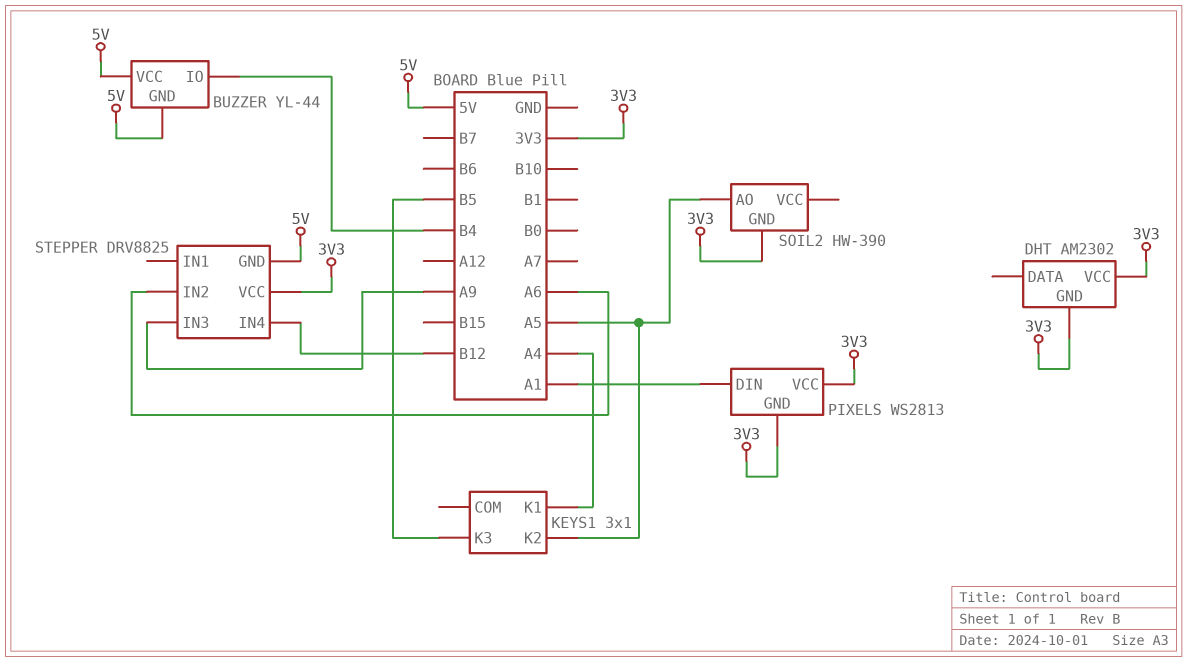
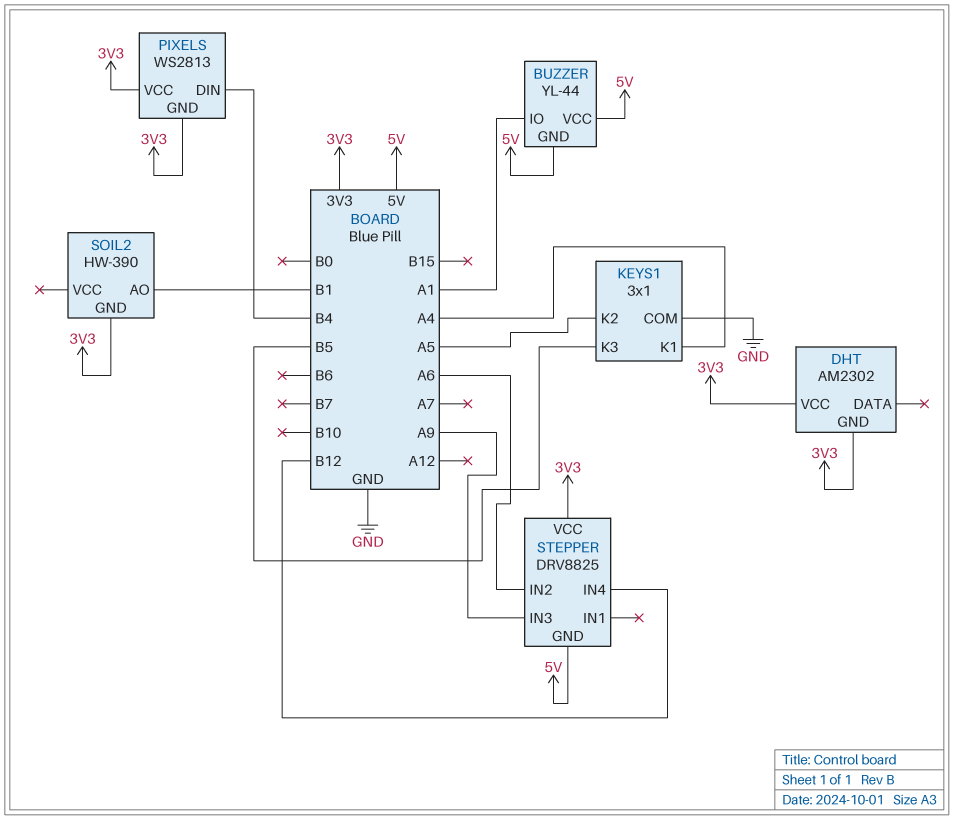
BUZZER pin IO: B4 -> A1
KEYS1 pin COM: none -> GND
PIXELS pin DIN: A1 -> B4
SOIL2 pin AO: A5 -> B1

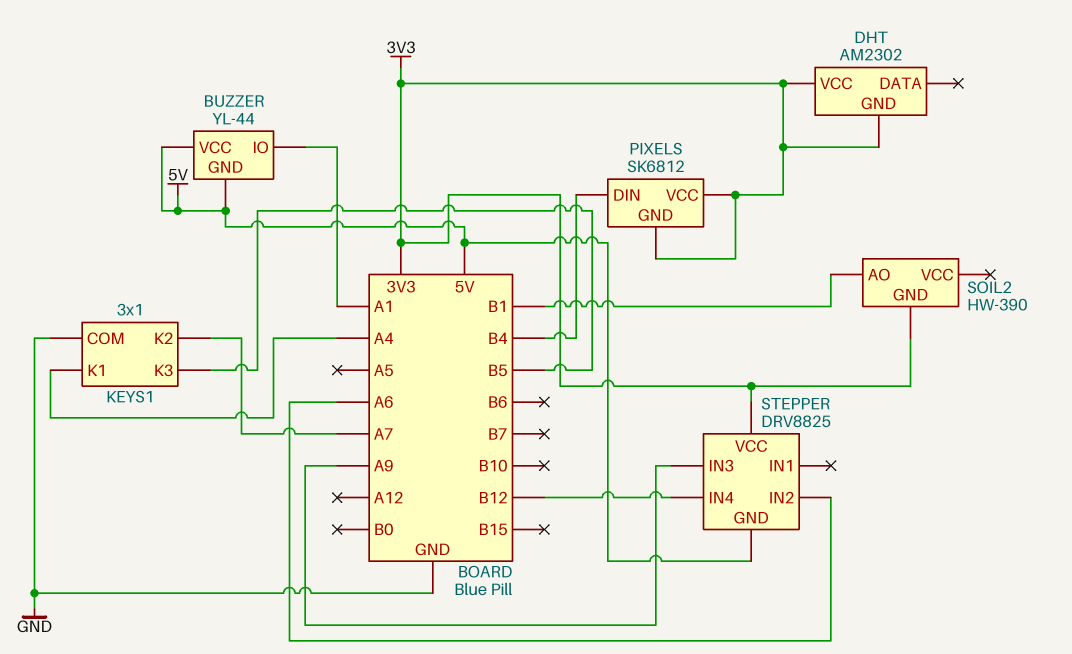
KEYS1 pin K2: A5 -> A7
PIXELS: WS2813 -> SK6812

